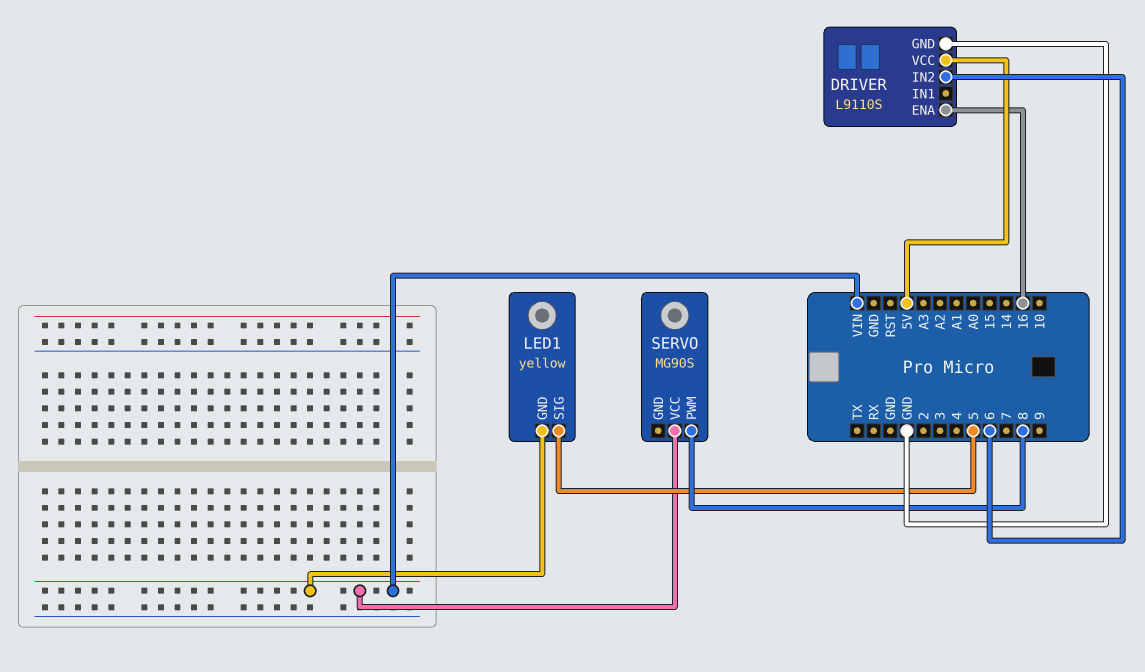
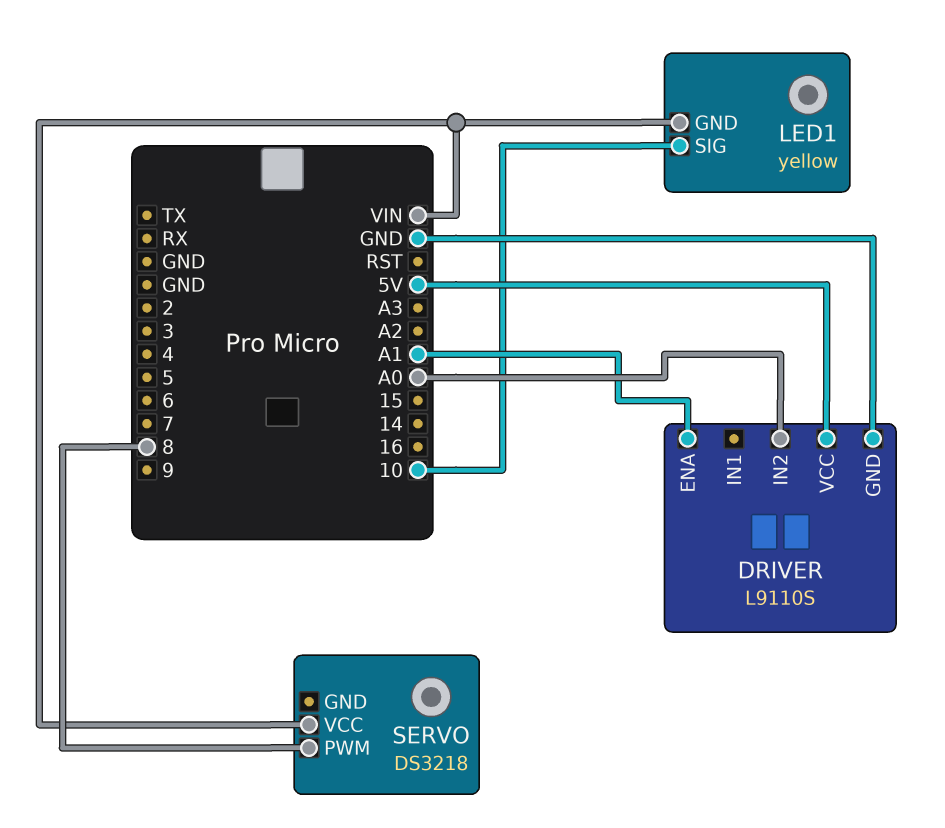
DRIVER pin ENA: 16 -> A1
DRIVER pin IN2: 6 -> A0
LED1 pin SIG: 5 -> 10
SERVO: MG90S -> DS3218

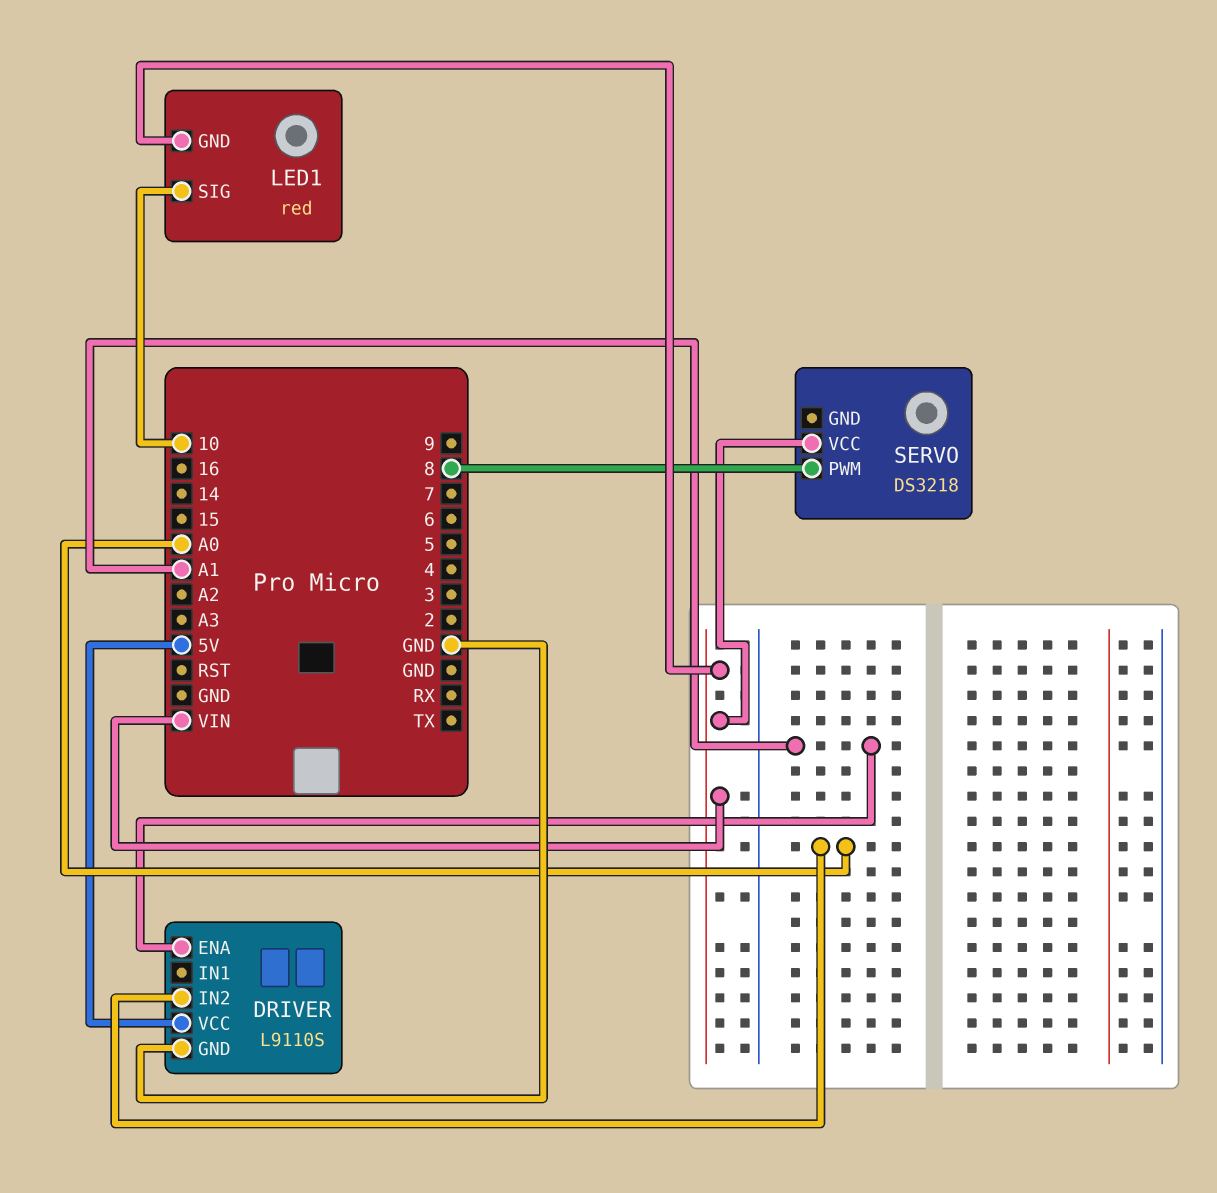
LED1: yellow -> red

